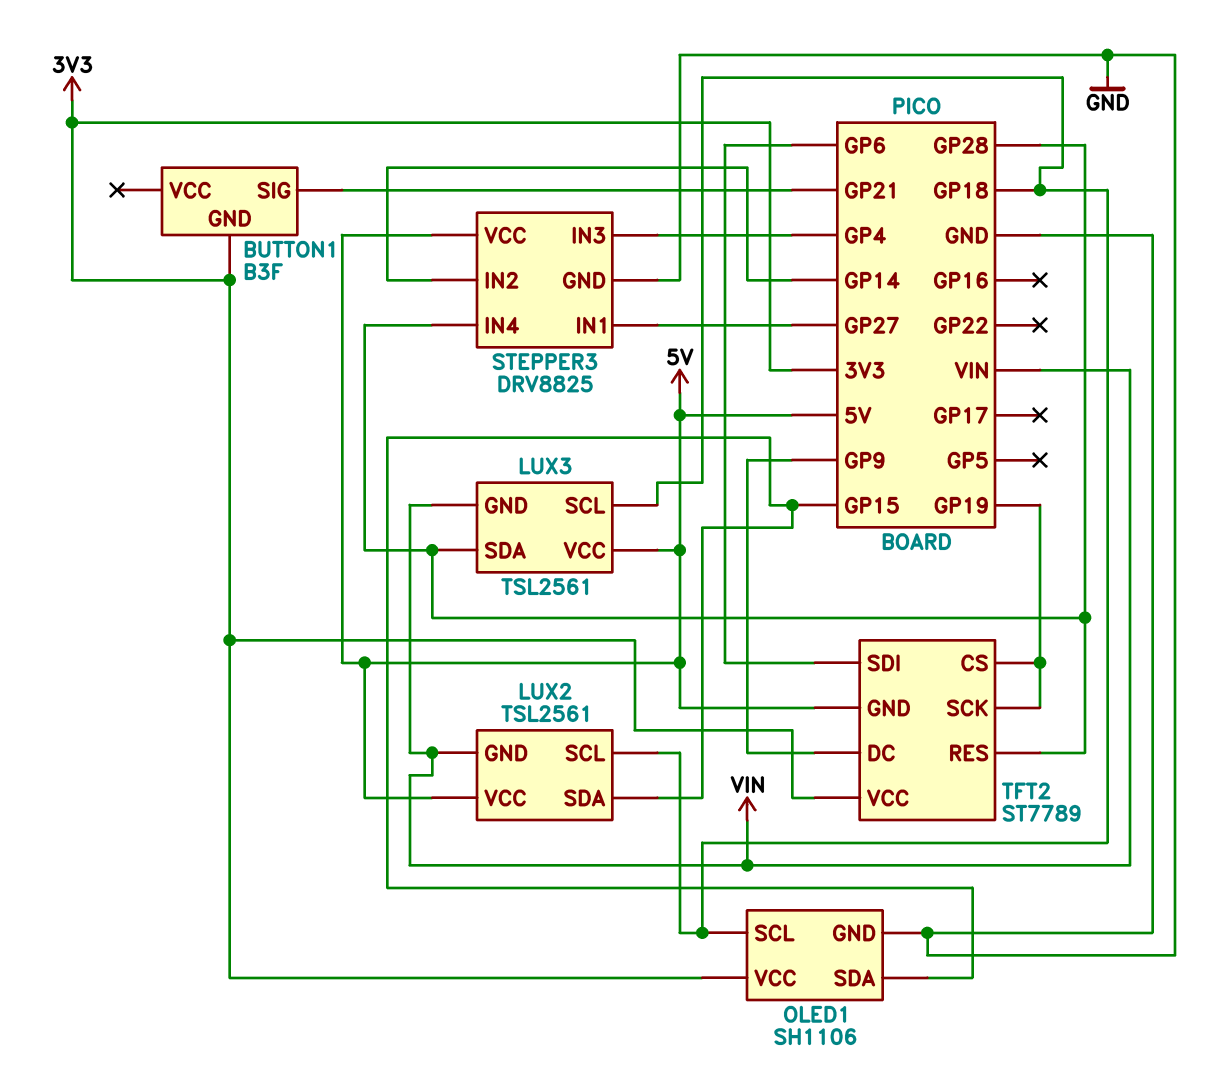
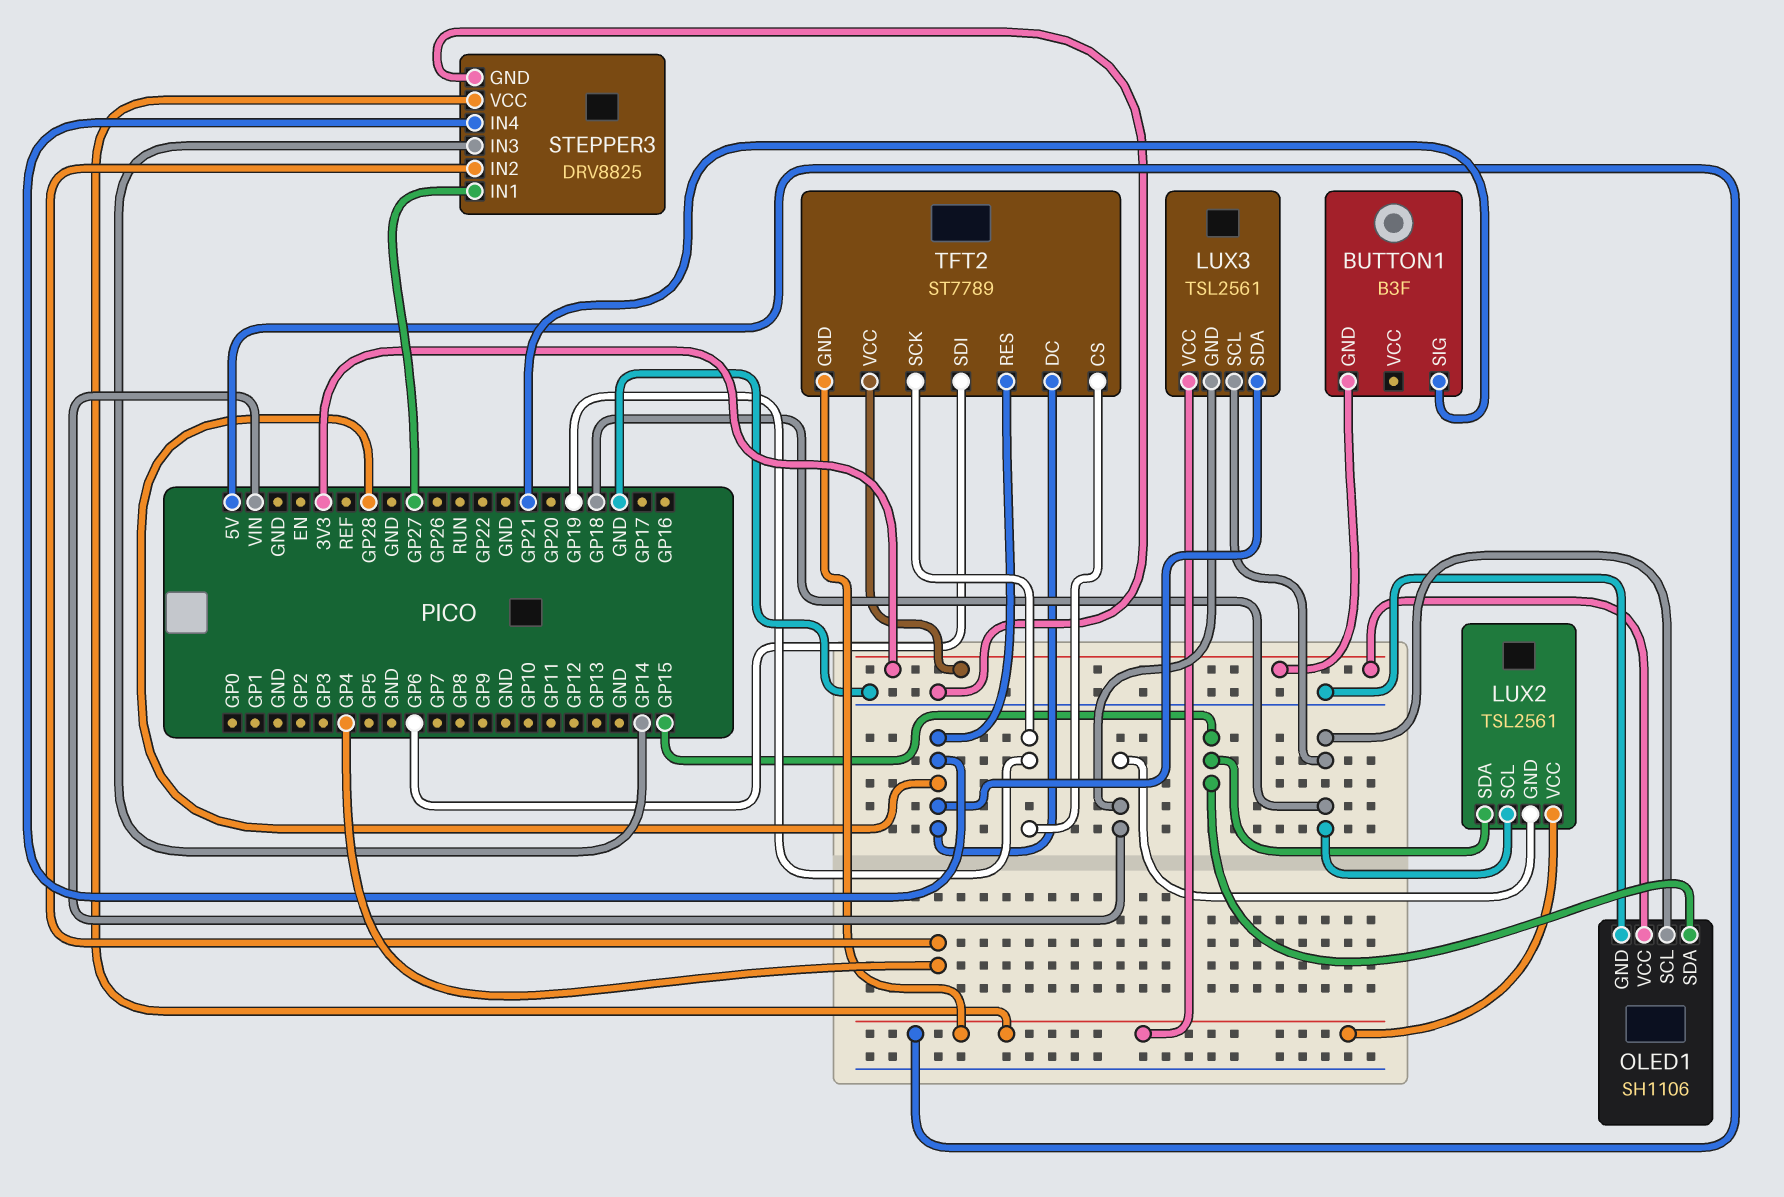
STEPPER3 pin IN2: GP14 -> GP4
STEPPER3 pin IN3: GP4 -> GP14
TFT2 pin DC: GP9 -> GP28

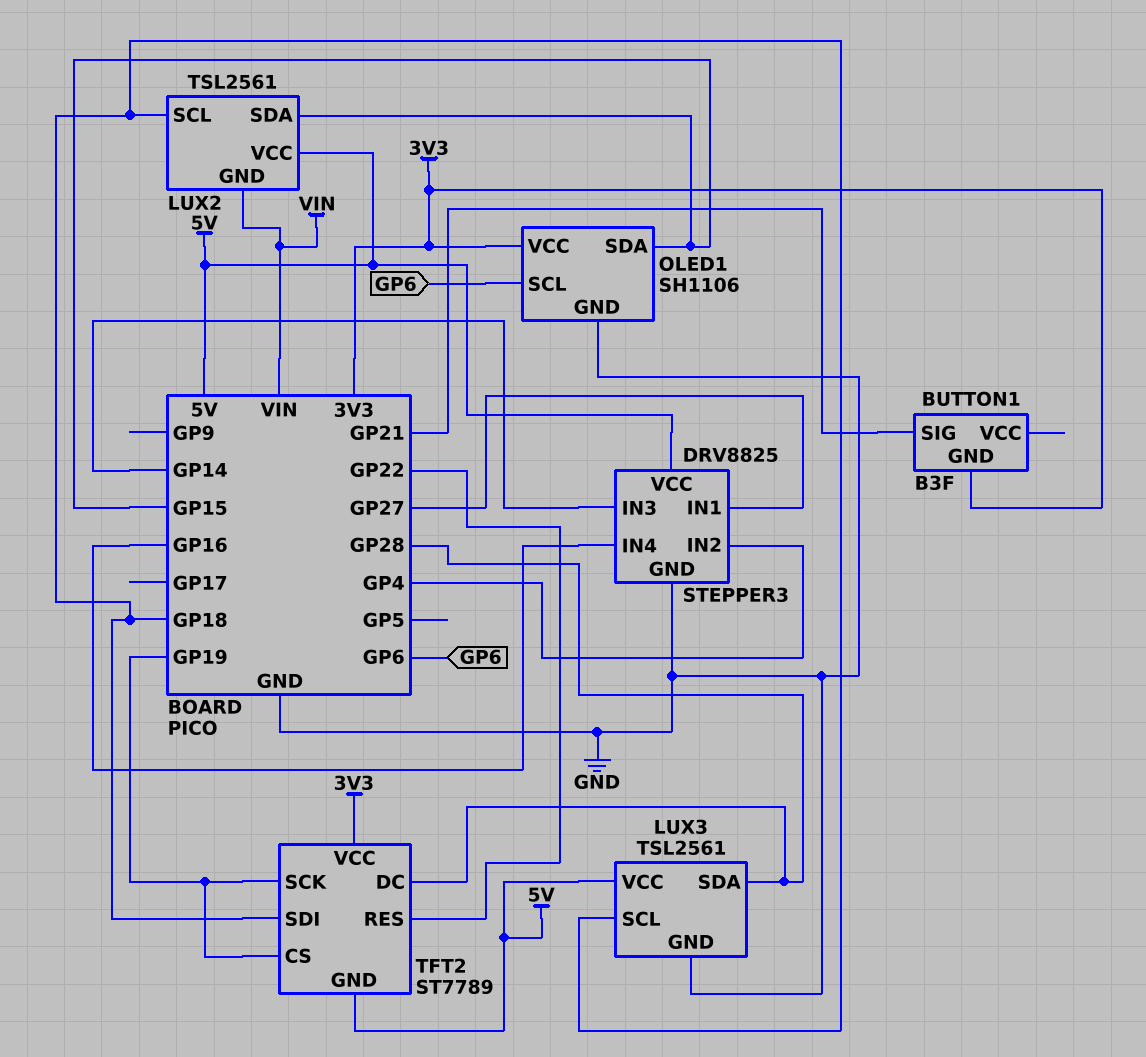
LUX3 pin GND: VIN -> GND
OLED1 pin SCL: GP18 -> GP6
STEPPER3 pin IN4: GP28 -> GP16
TFT2 pin RES: GP28 -> GP22
TFT2 pin SDI: GP6 -> GP18

